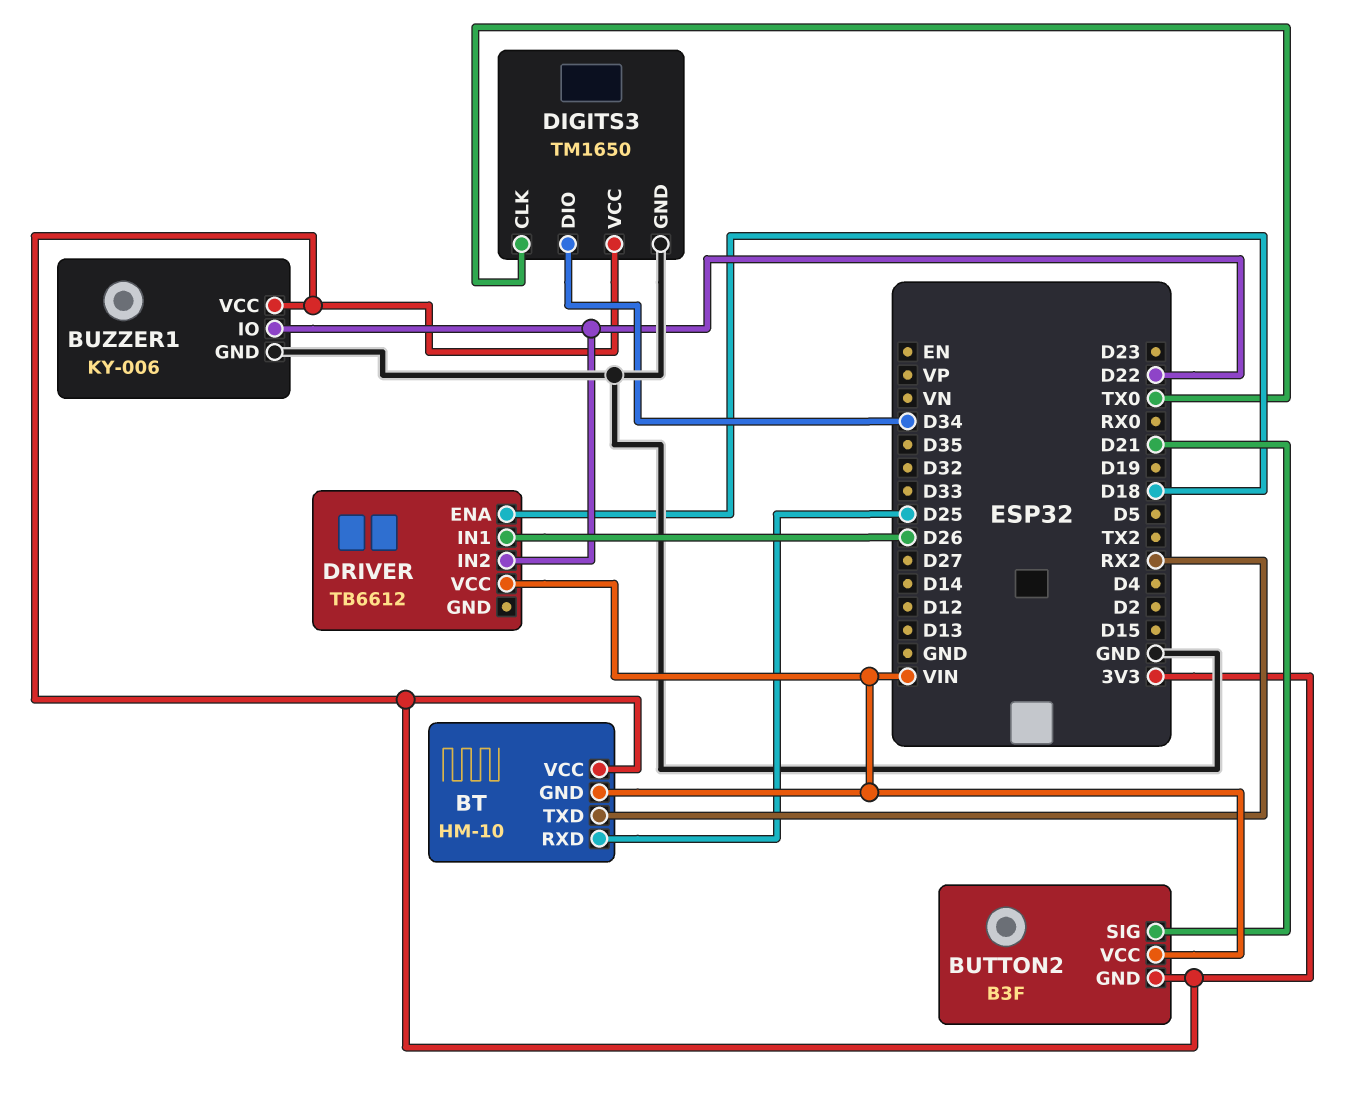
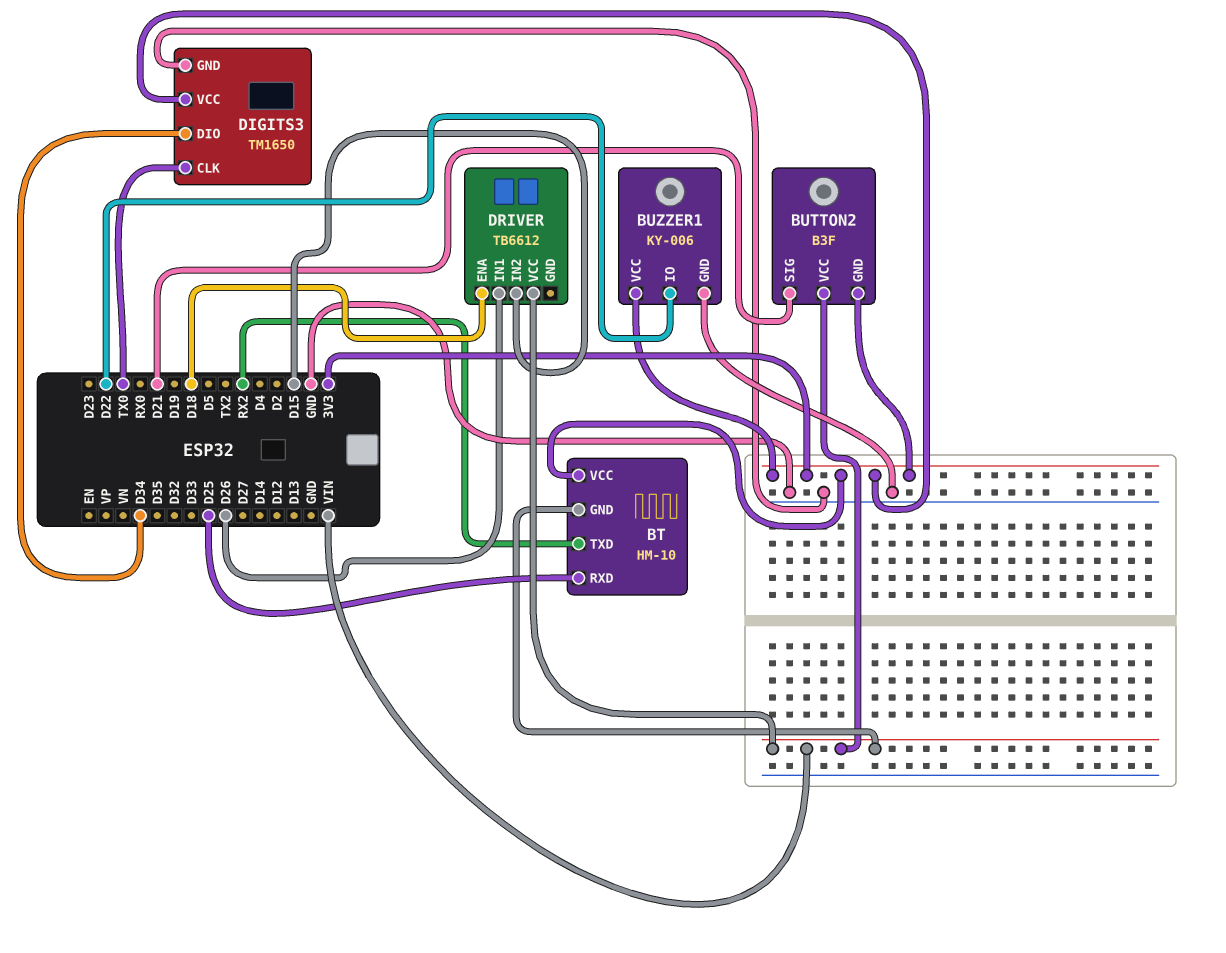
DRIVER pin IN2: D22 -> D15

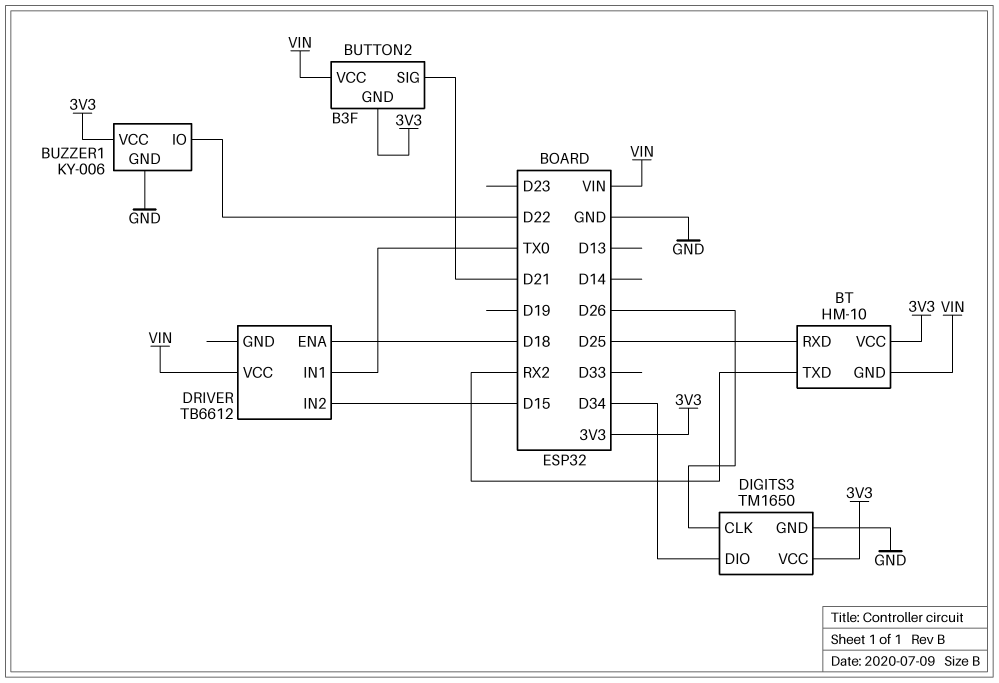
DIGITS3 pin CLK: TX0 -> D26
DRIVER pin IN1: D26 -> TX0

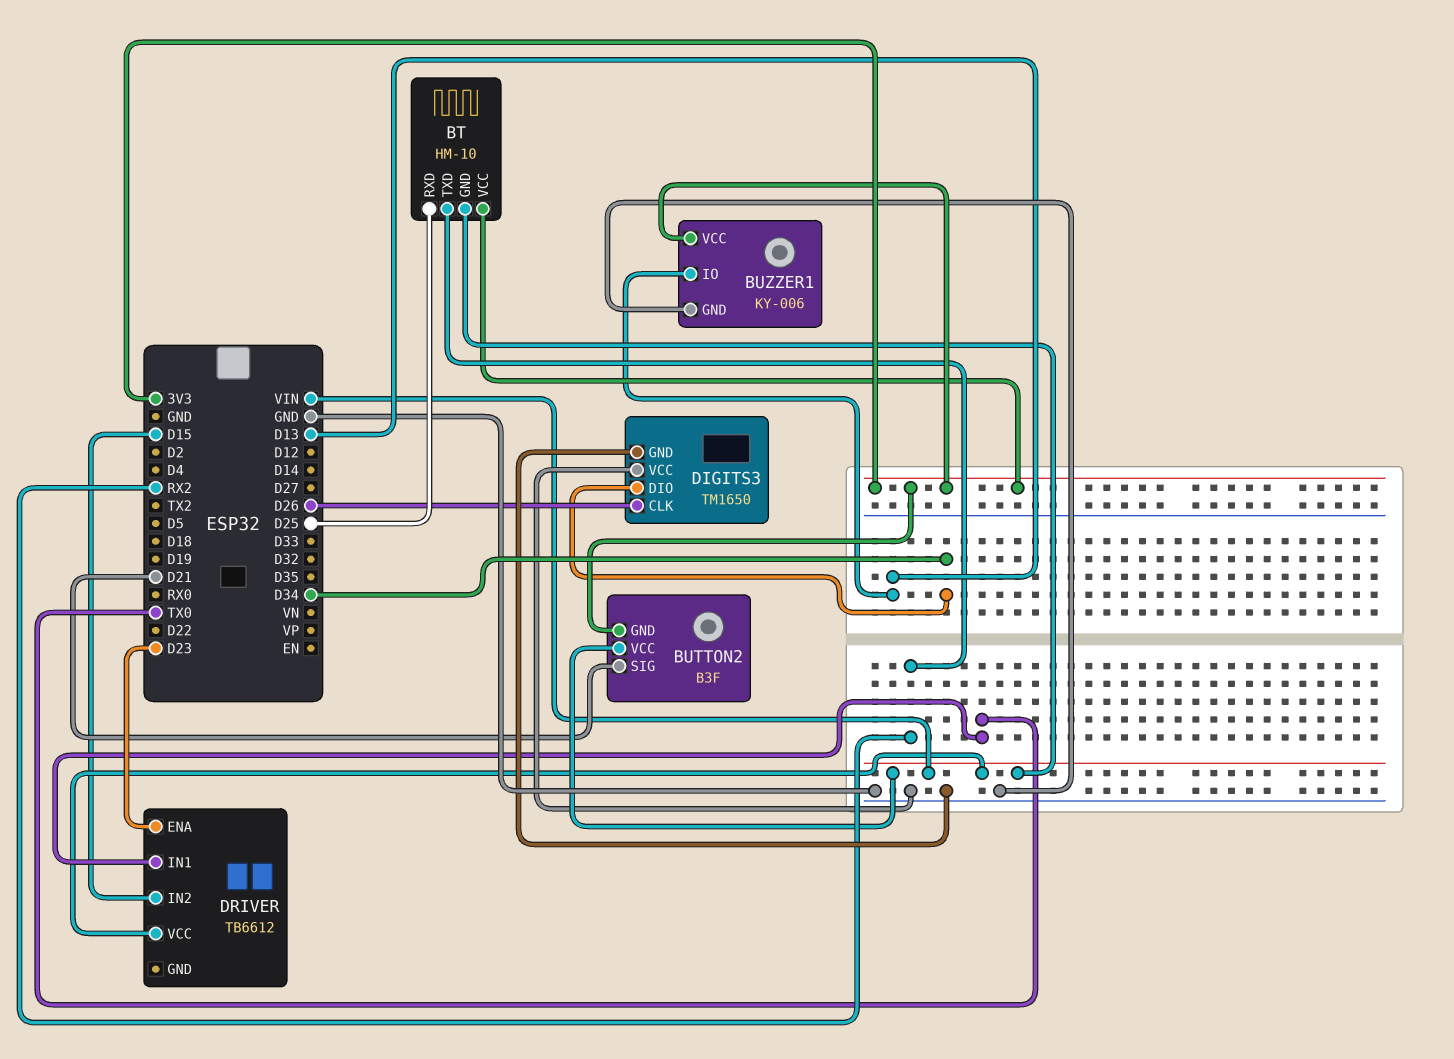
BUZZER1 pin IO: D22 -> D13
DIGITS3 pin VCC: 3V3 -> GND
DRIVER pin ENA: D18 -> D23

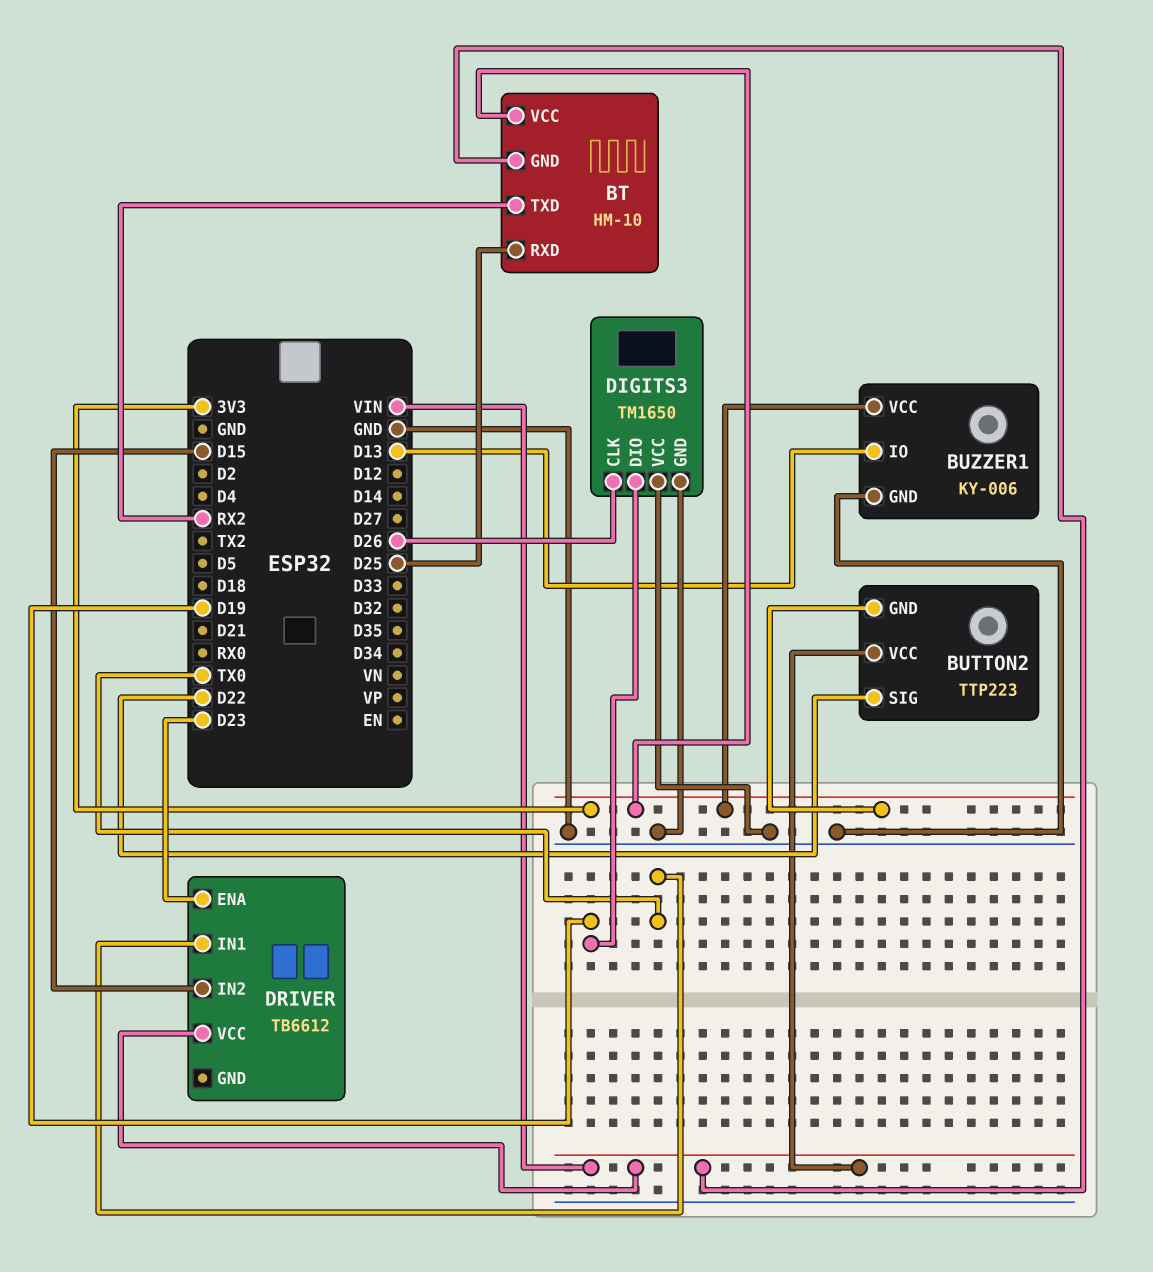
BUTTON2: B3F -> TTP223
BUTTON2 pin SIG: D21 -> D22
DIGITS3 pin DIO: D34 -> D19

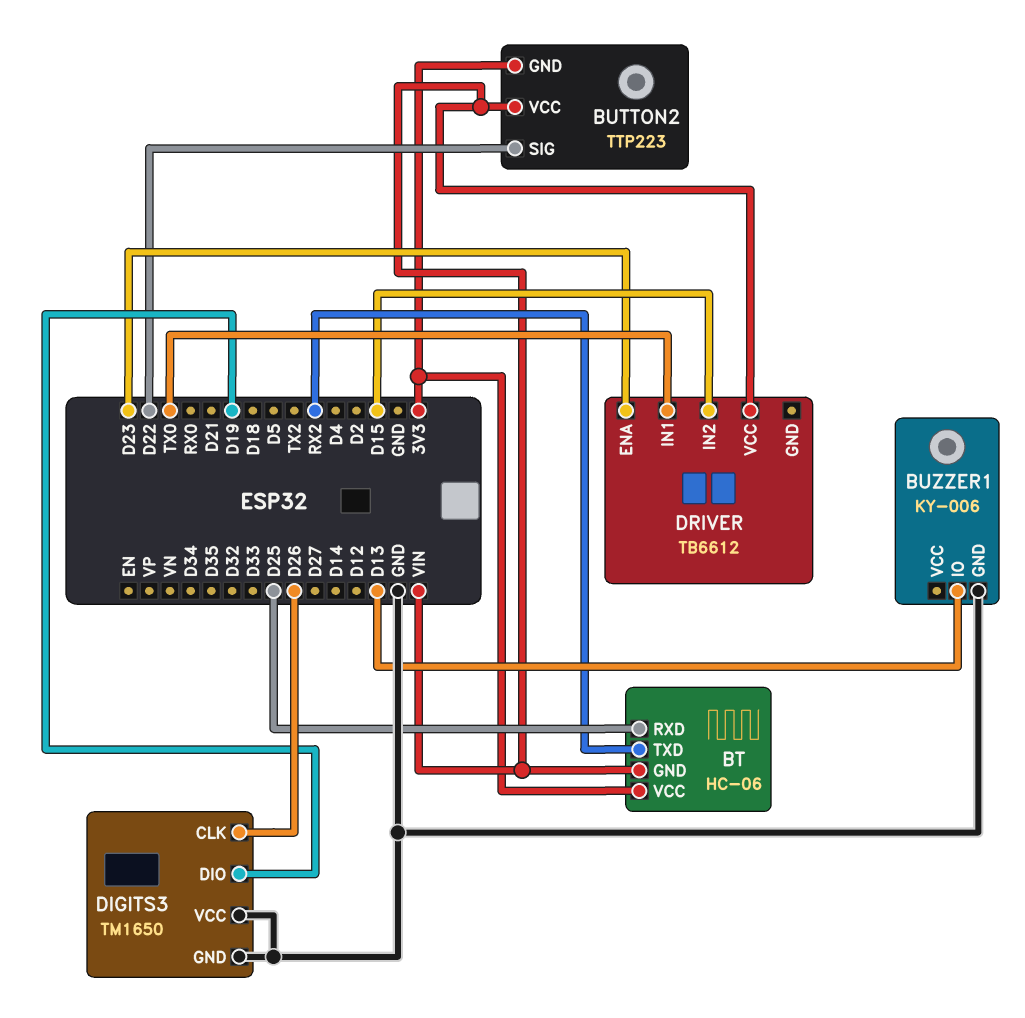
BT: HM-10 -> HC-06
BUZZER1 pin VCC: 3V3 -> none

